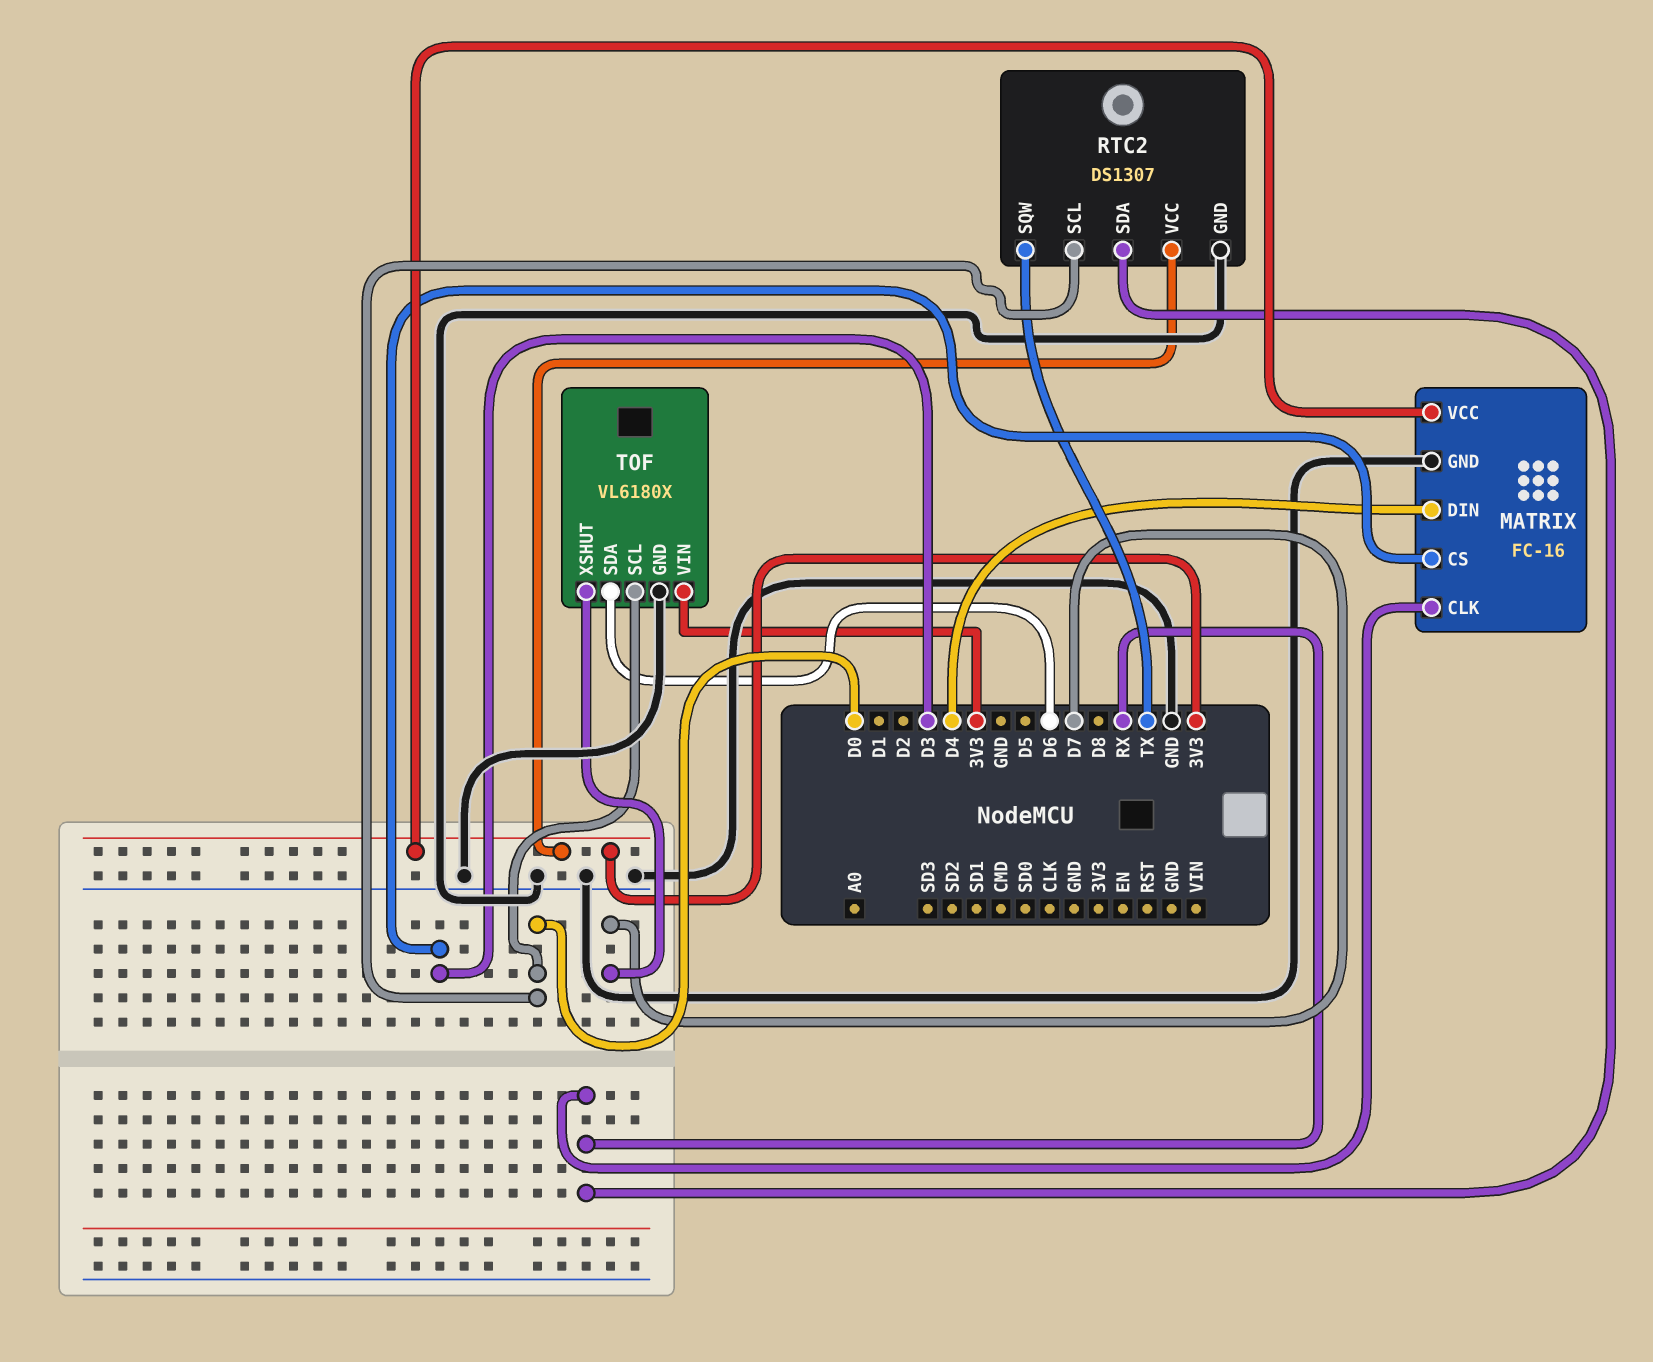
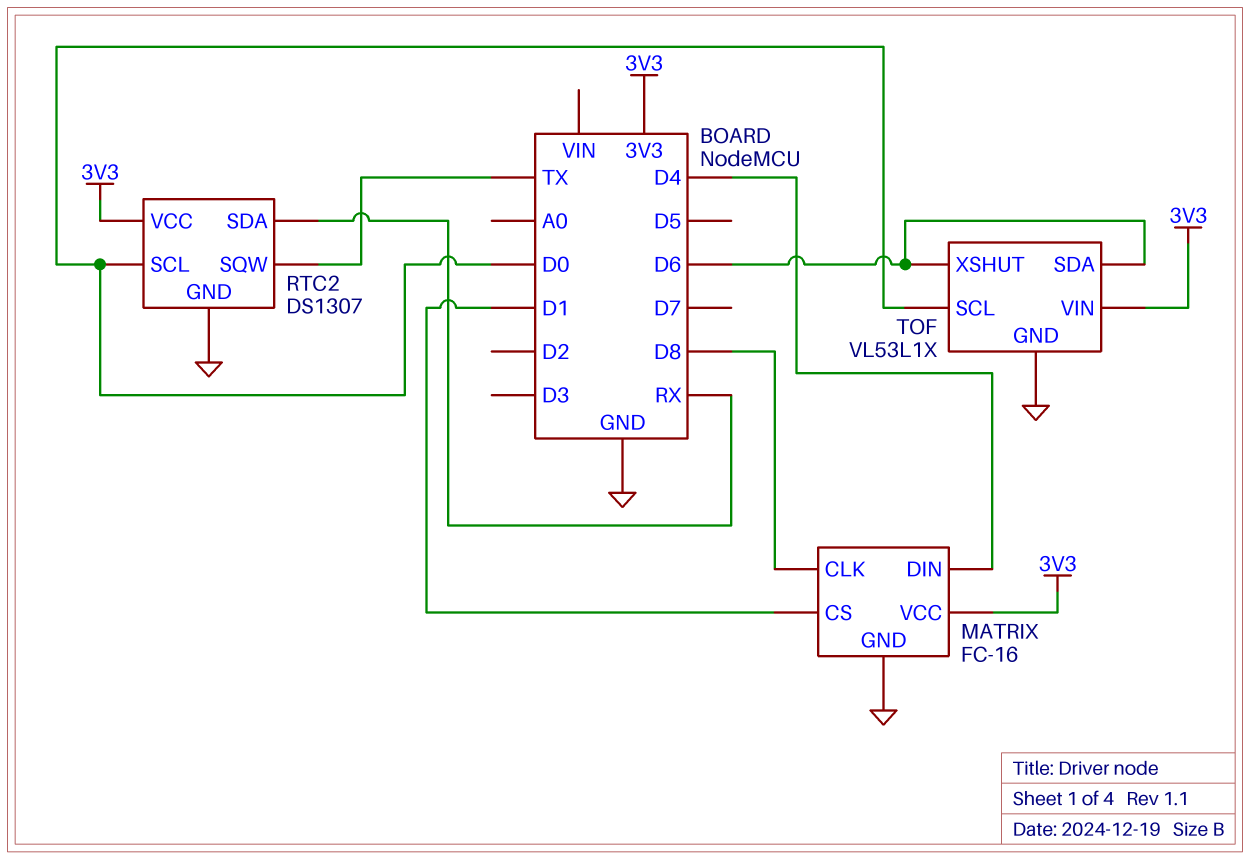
MATRIX pin CLK: RX -> D8
MATRIX pin CS: D3 -> D1
TOF: VL6180X -> VL53L1X
TOF pin XSHUT: D7 -> D6

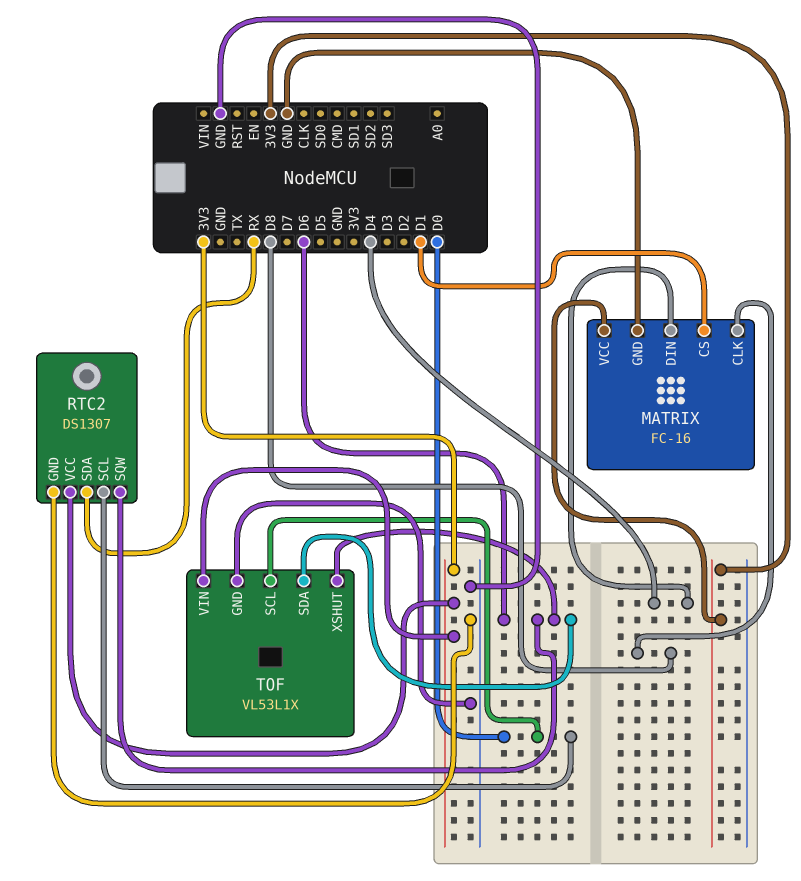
RTC2 pin SQW: TX -> D6

